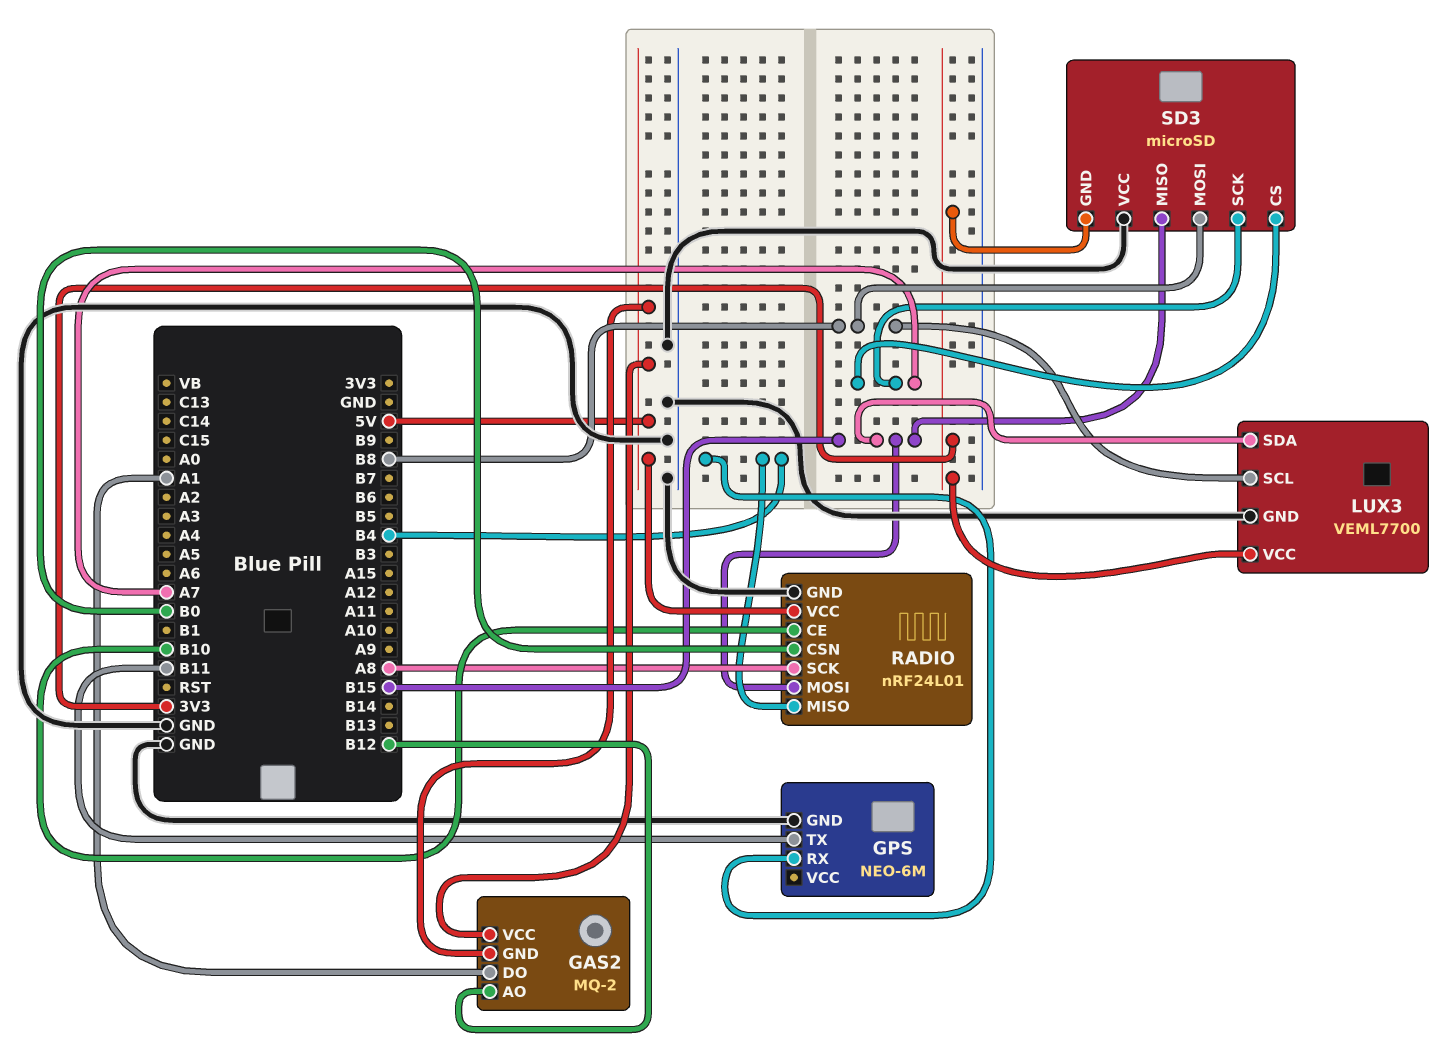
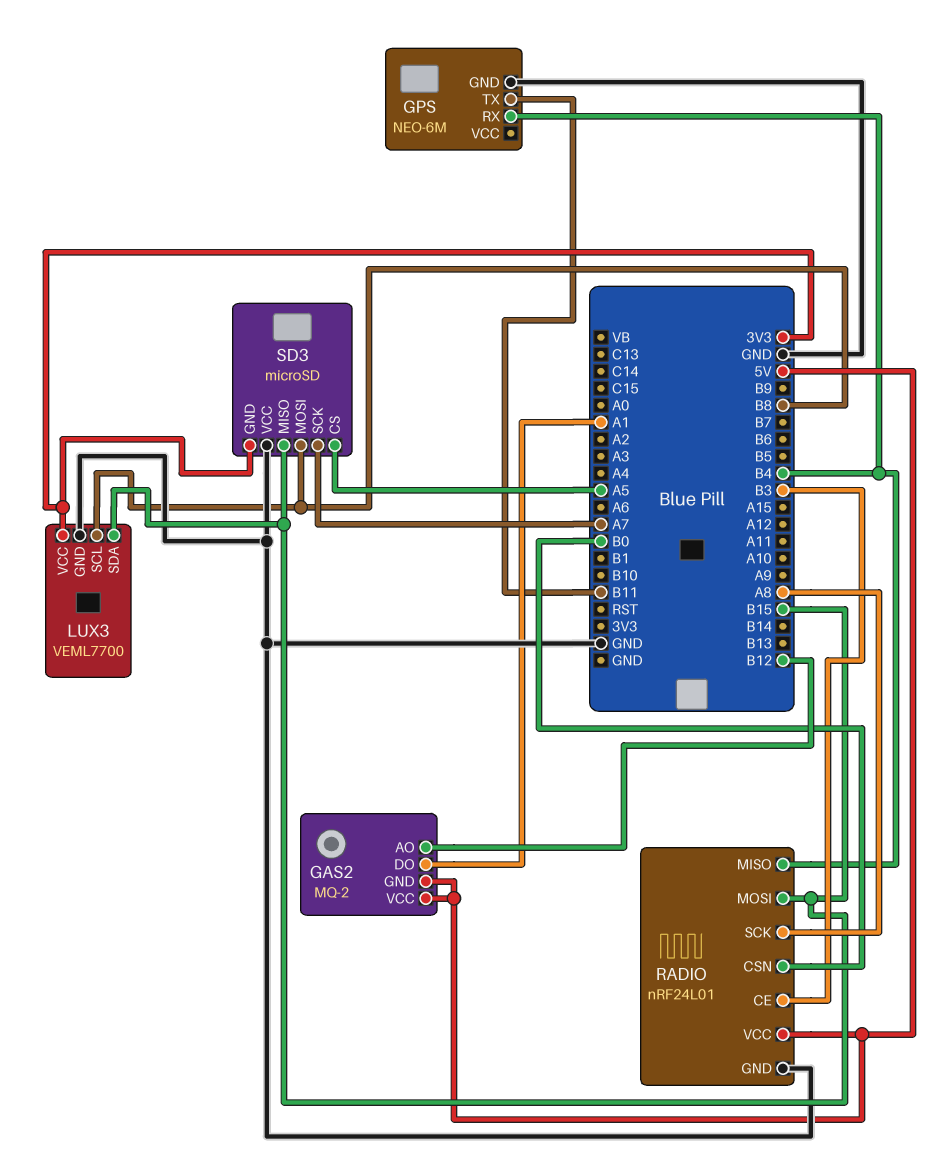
RADIO pin CE: B10 -> B3
SD3 pin CS: A7 -> A5

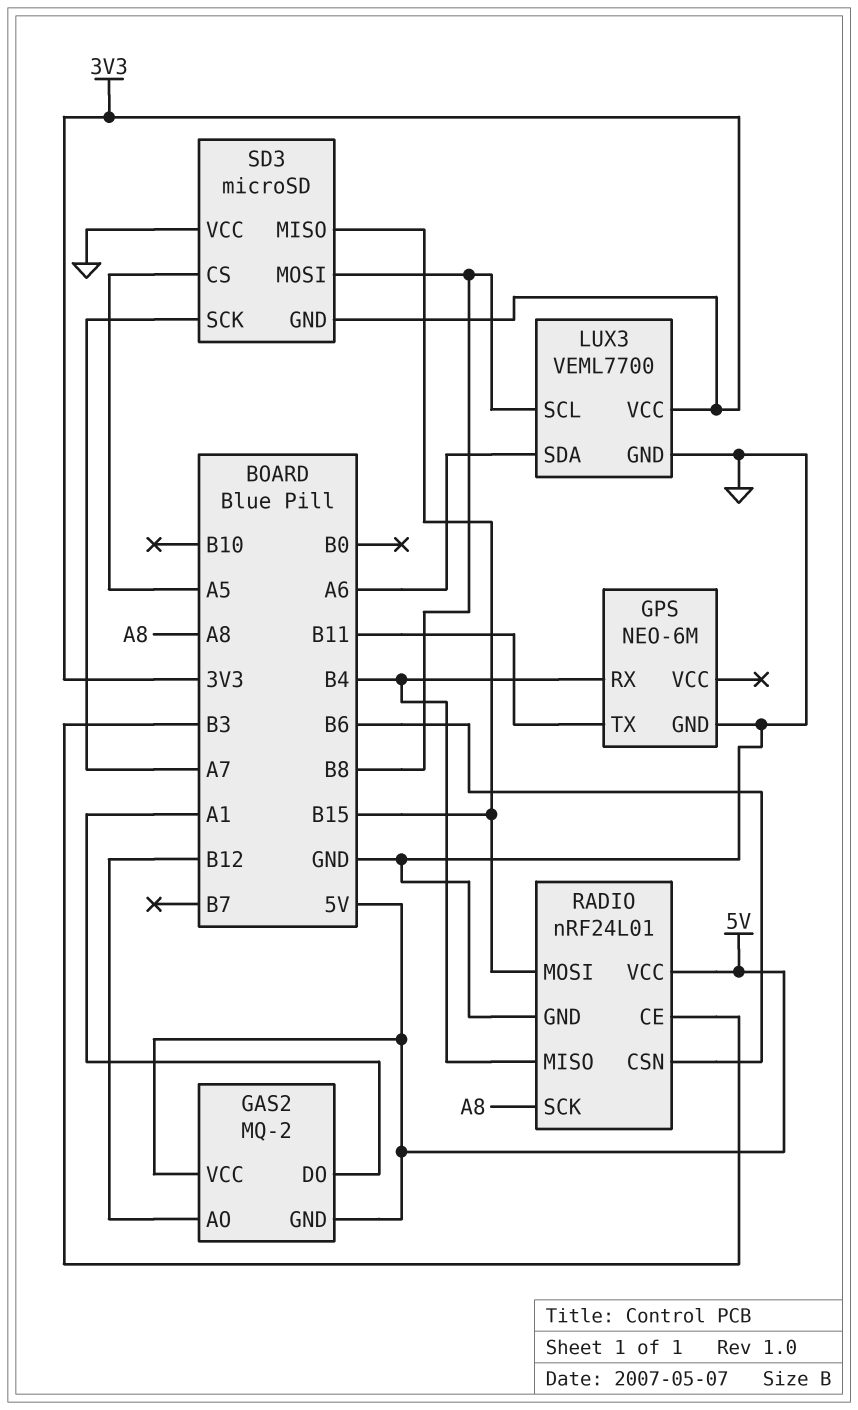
LUX3 pin SDA: B15 -> A6
RADIO pin CSN: B0 -> B6

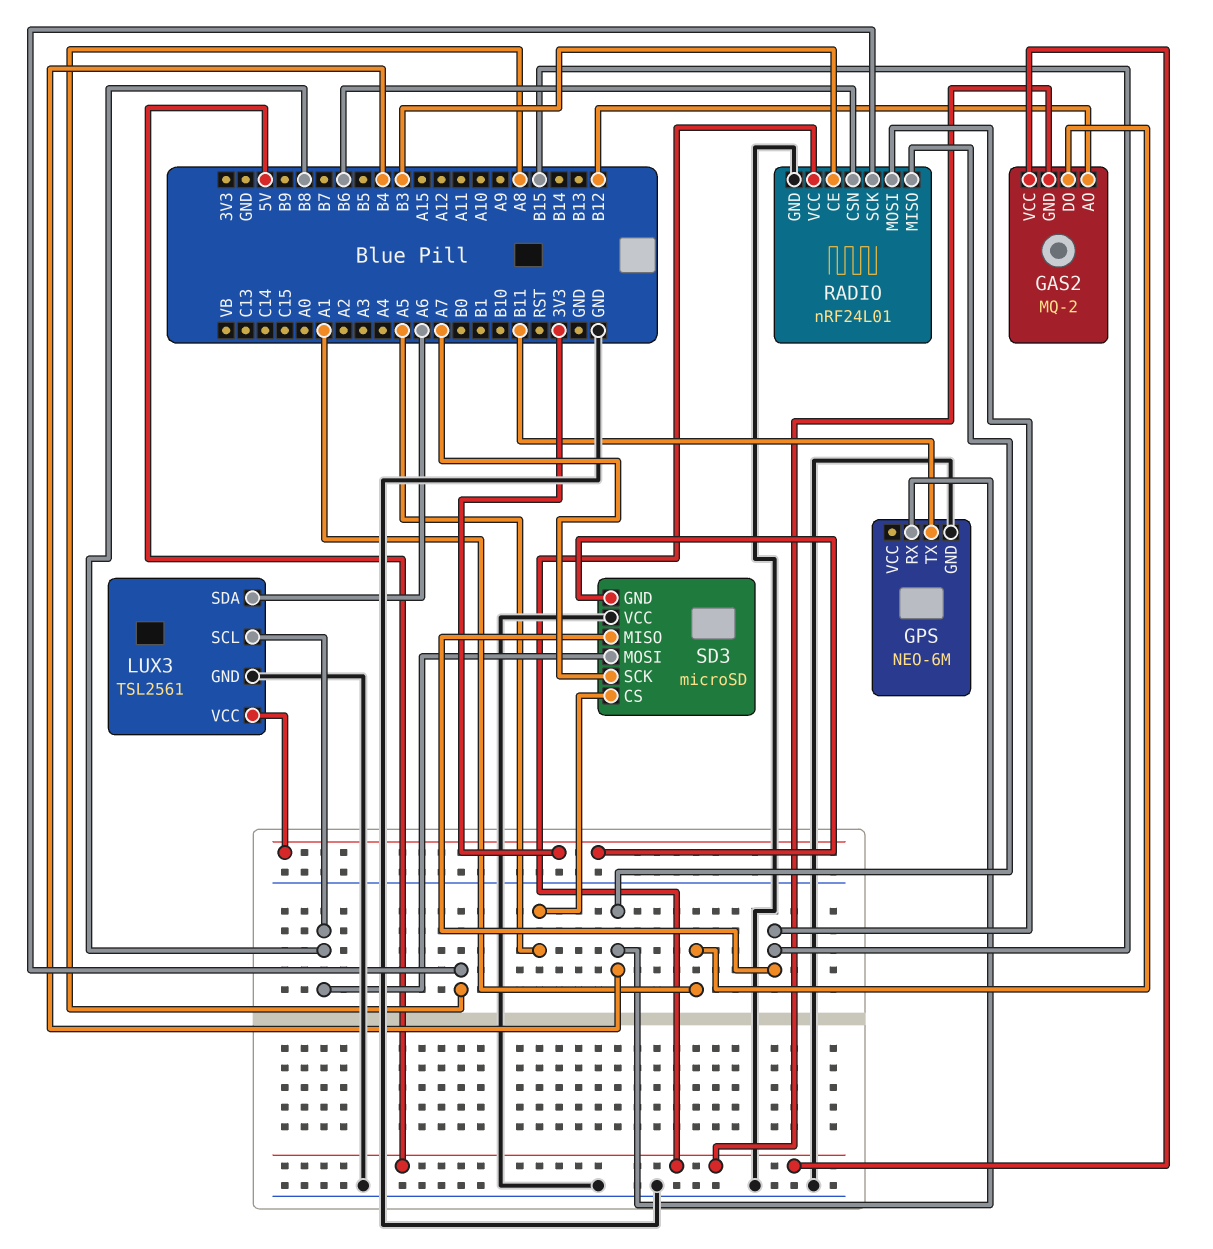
LUX3: VEML7700 -> TSL2561

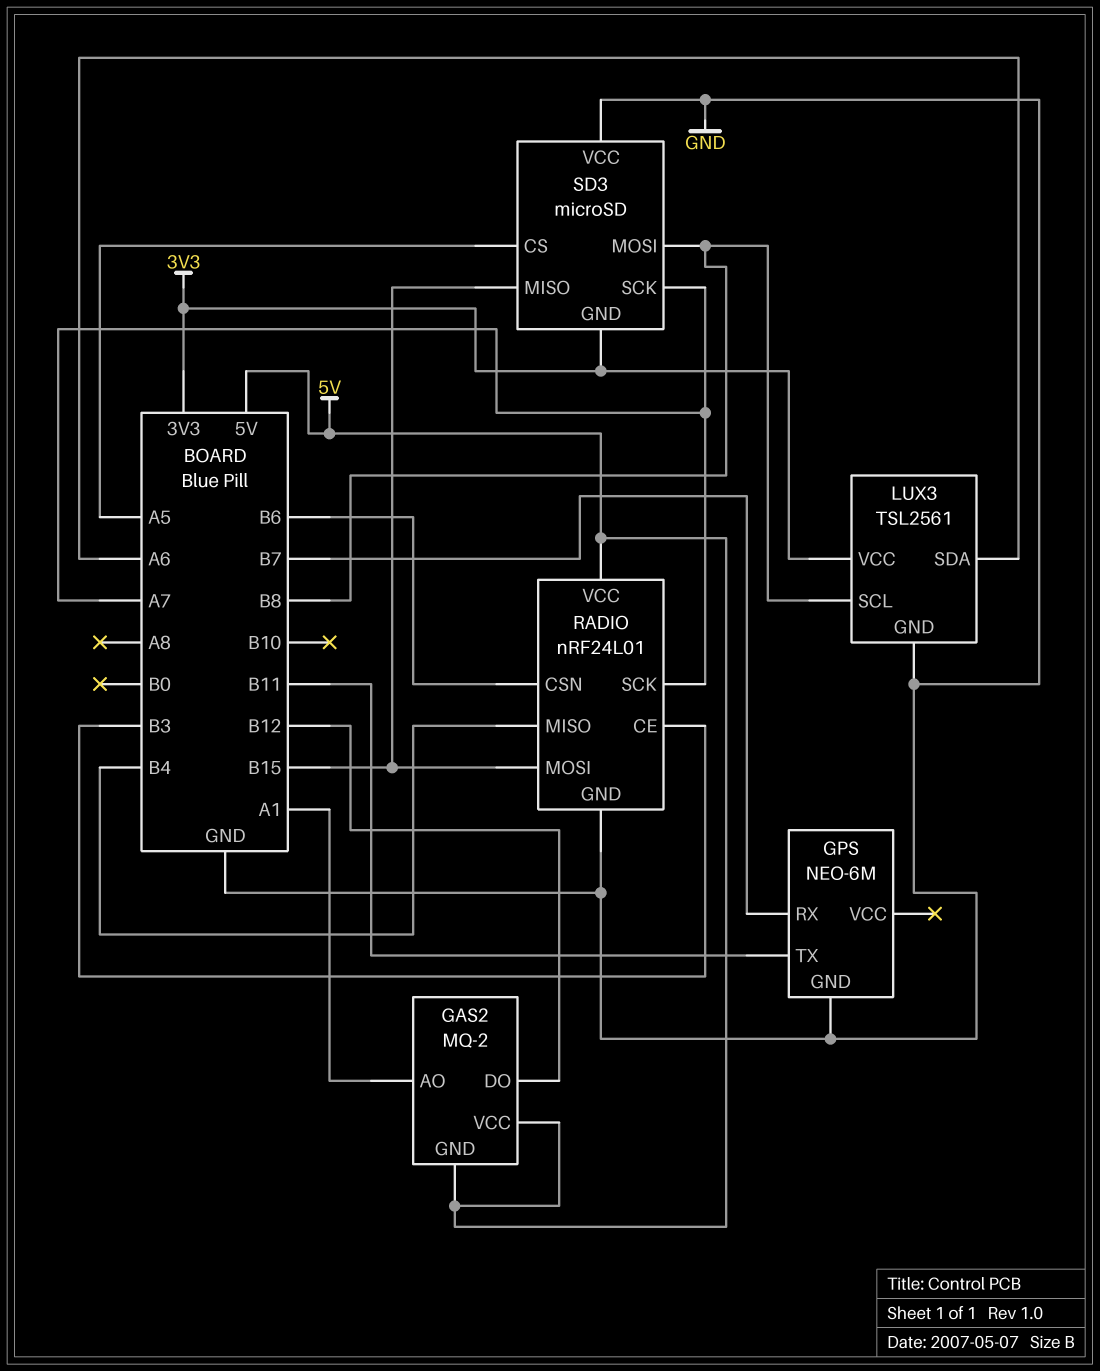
GAS2 pin AO: B12 -> A1
GAS2 pin DO: A1 -> B12
GPS pin RX: B4 -> B7
RADIO pin SCK: A8 -> A7

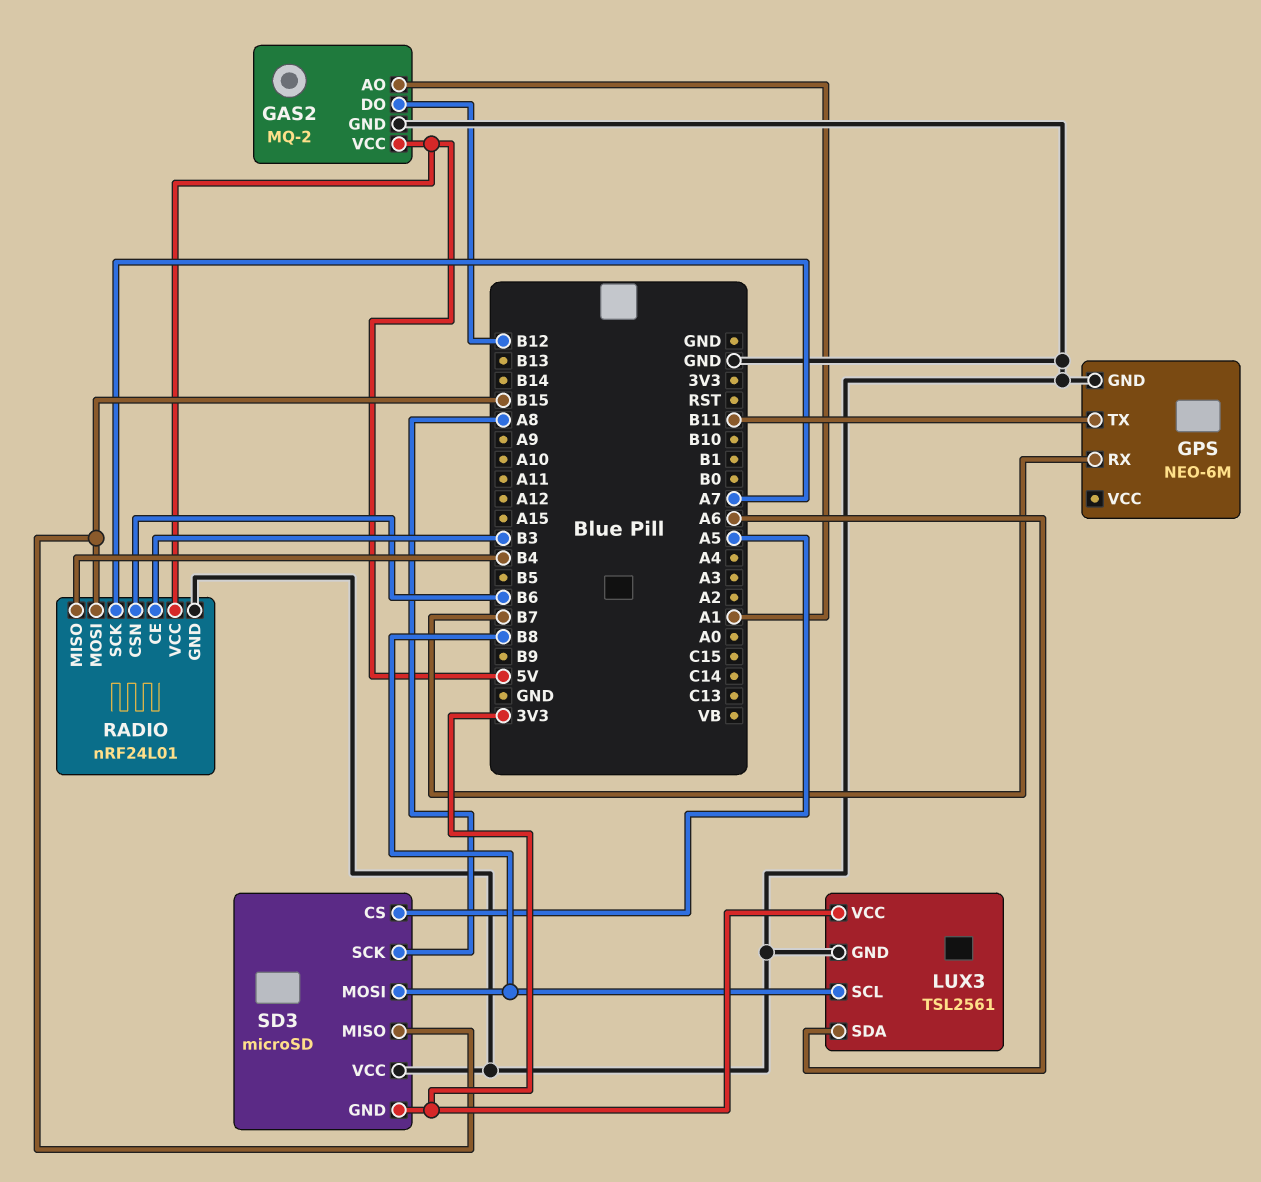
GAS2 pin GND: 5V -> GND
SD3 pin SCK: A7 -> A8

